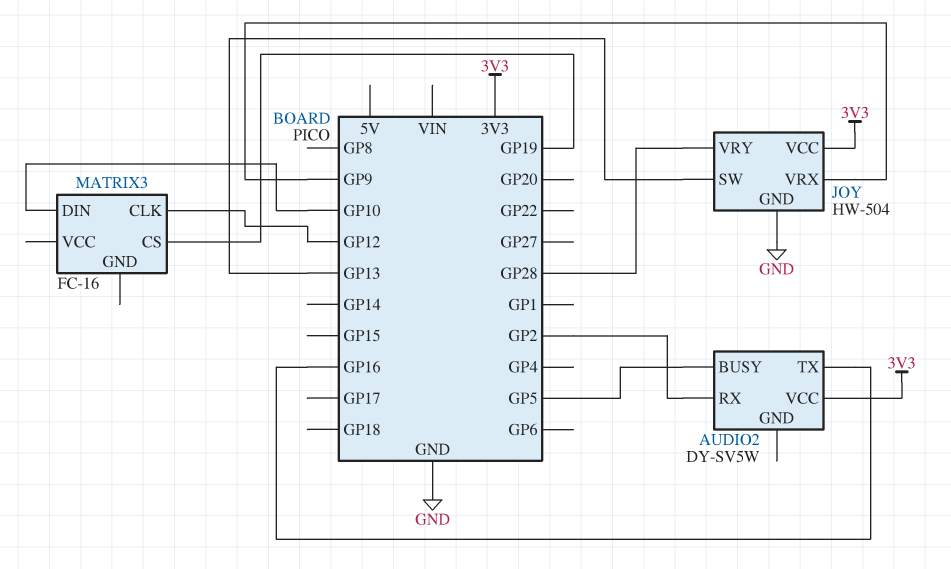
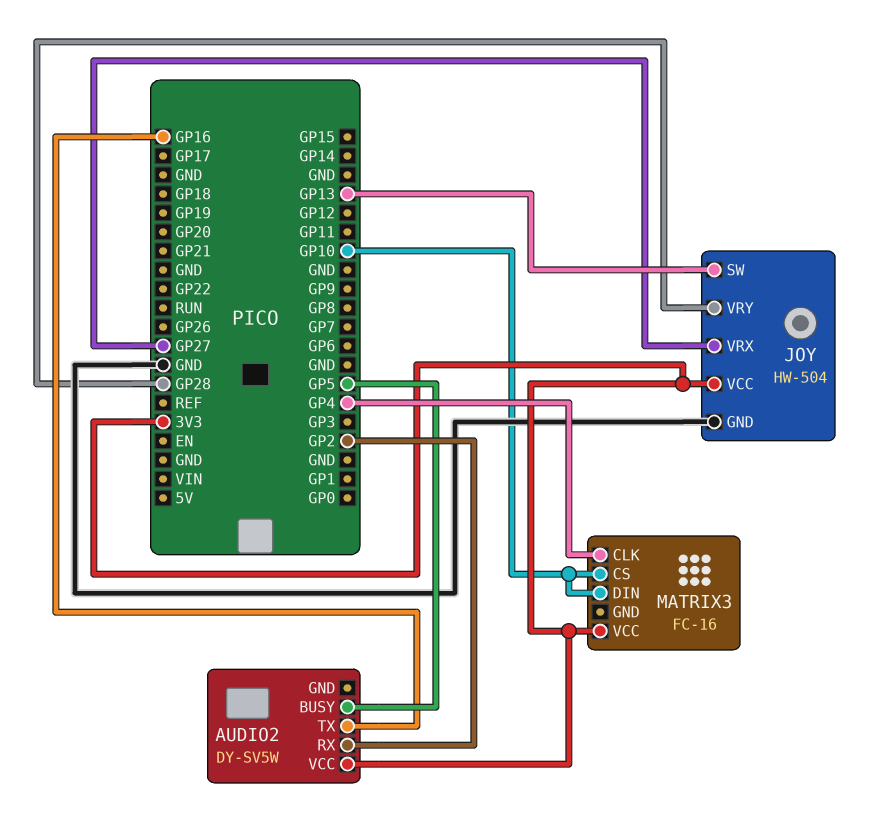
JOY pin VRX: GP9 -> GP27
MATRIX3 pin CLK: GP12 -> GP4
MATRIX3 pin CS: GP19 -> GP10
MATRIX3 pin VCC: none -> 3V3

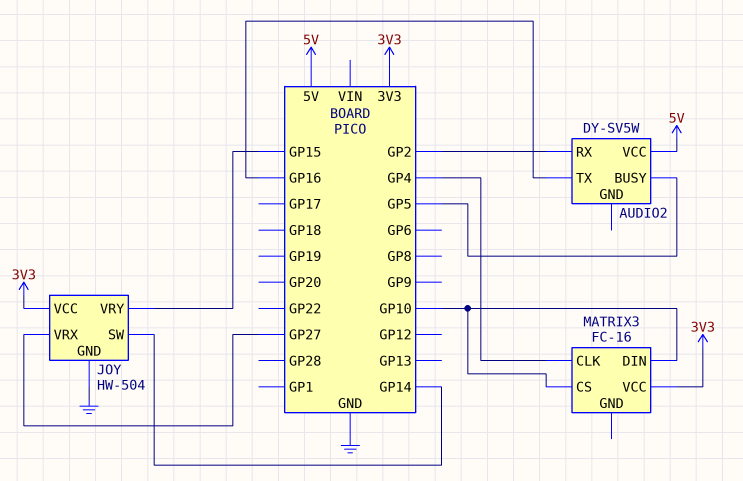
AUDIO2 pin VCC: 3V3 -> 5V
JOY pin SW: GP13 -> GP14
JOY pin VRY: GP28 -> GP15

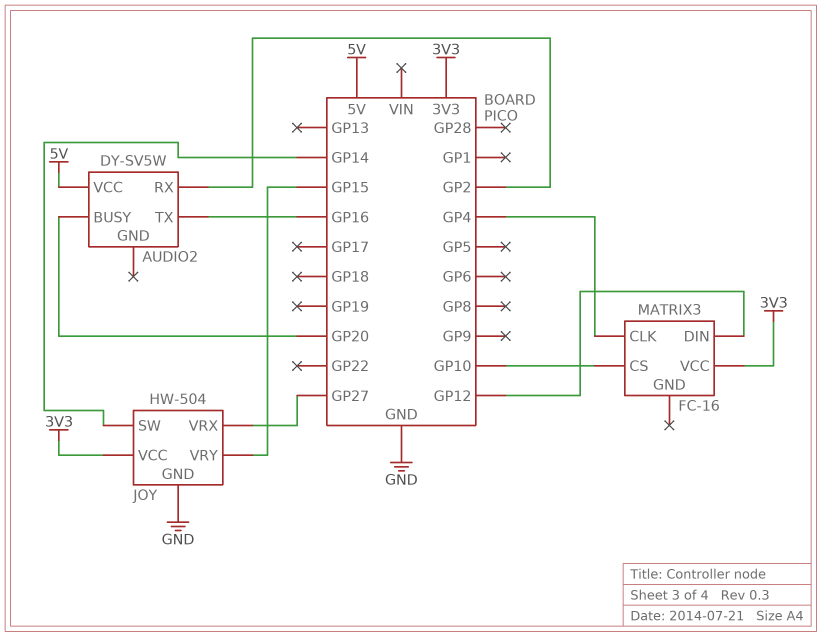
AUDIO2 pin BUSY: GP5 -> GP20
MATRIX3 pin DIN: GP10 -> GP12

